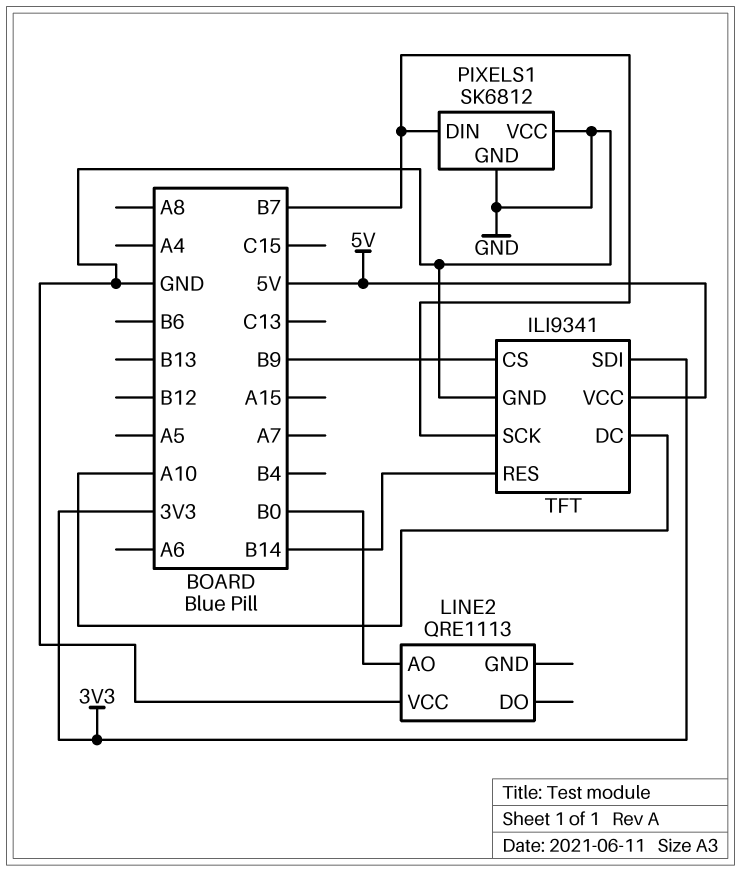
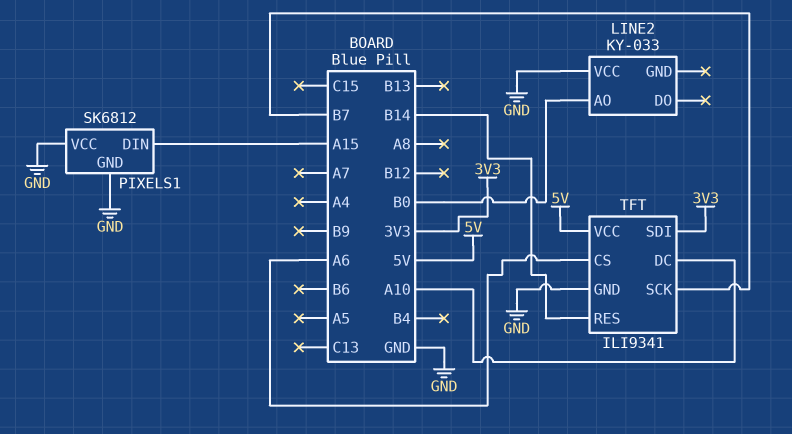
LINE2: QRE1113 -> KY-033
PIXELS1 pin DIN: B7 -> A15
TFT pin CS: B9 -> A6

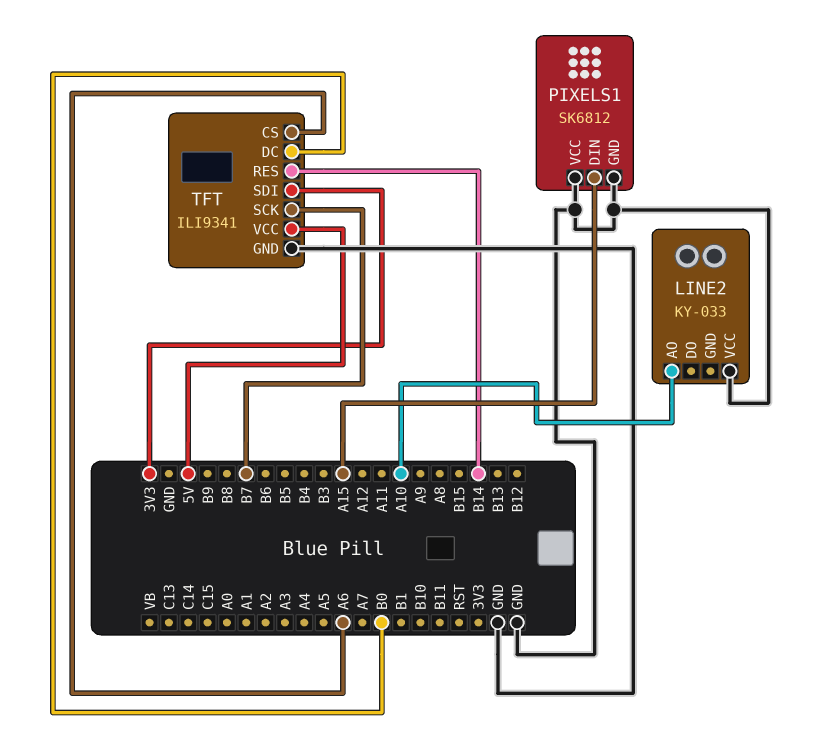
LINE2 pin AO: B0 -> A10
TFT pin DC: A10 -> B0

